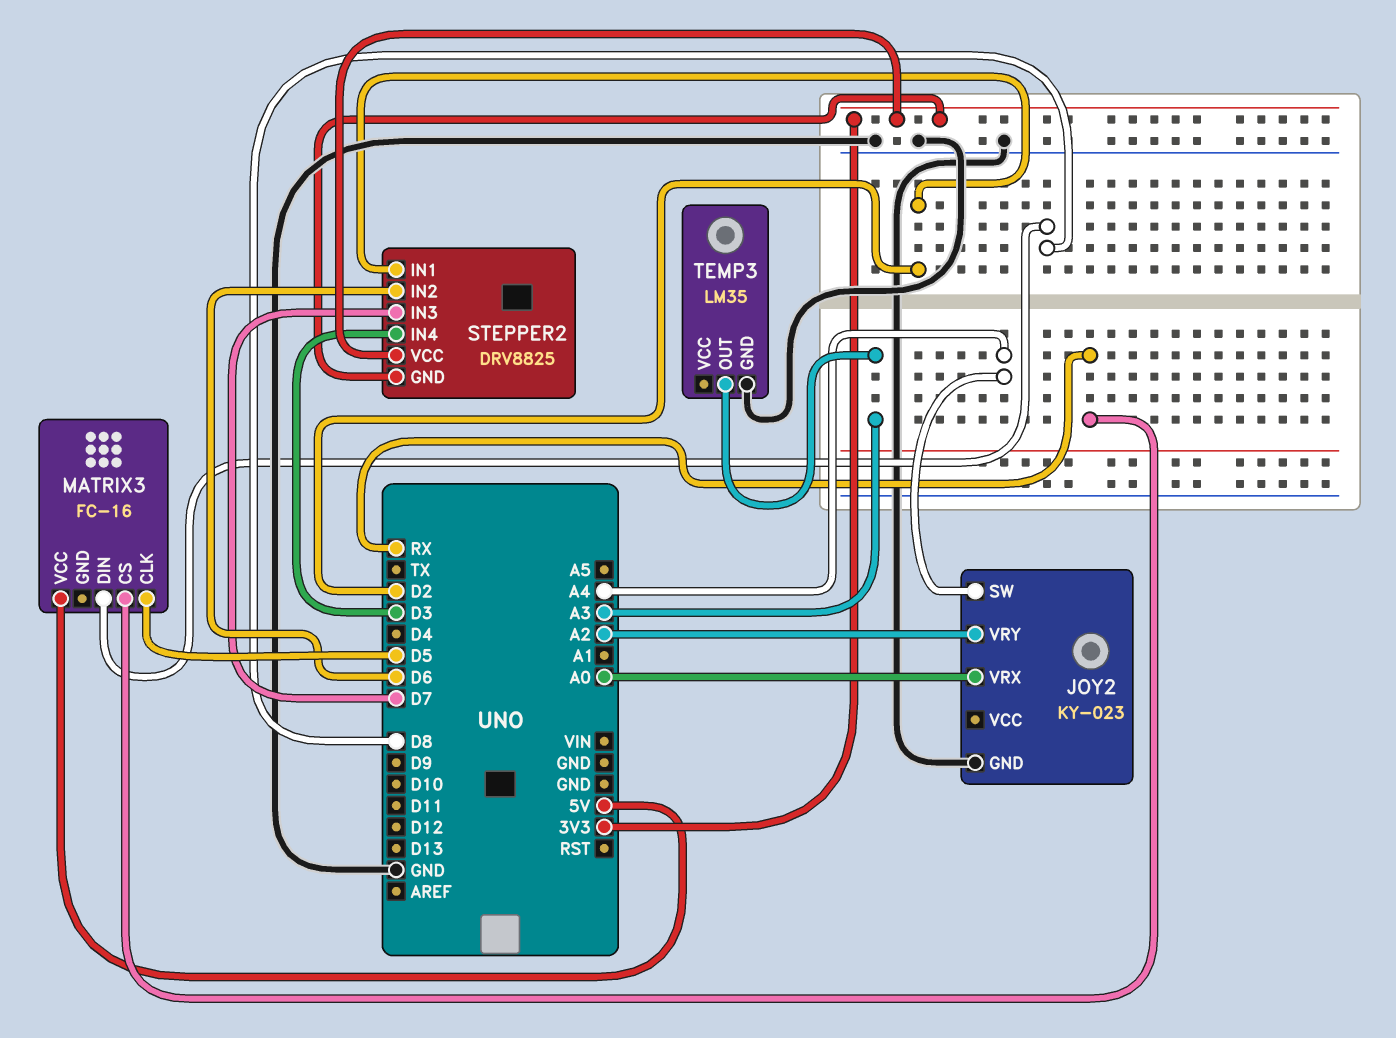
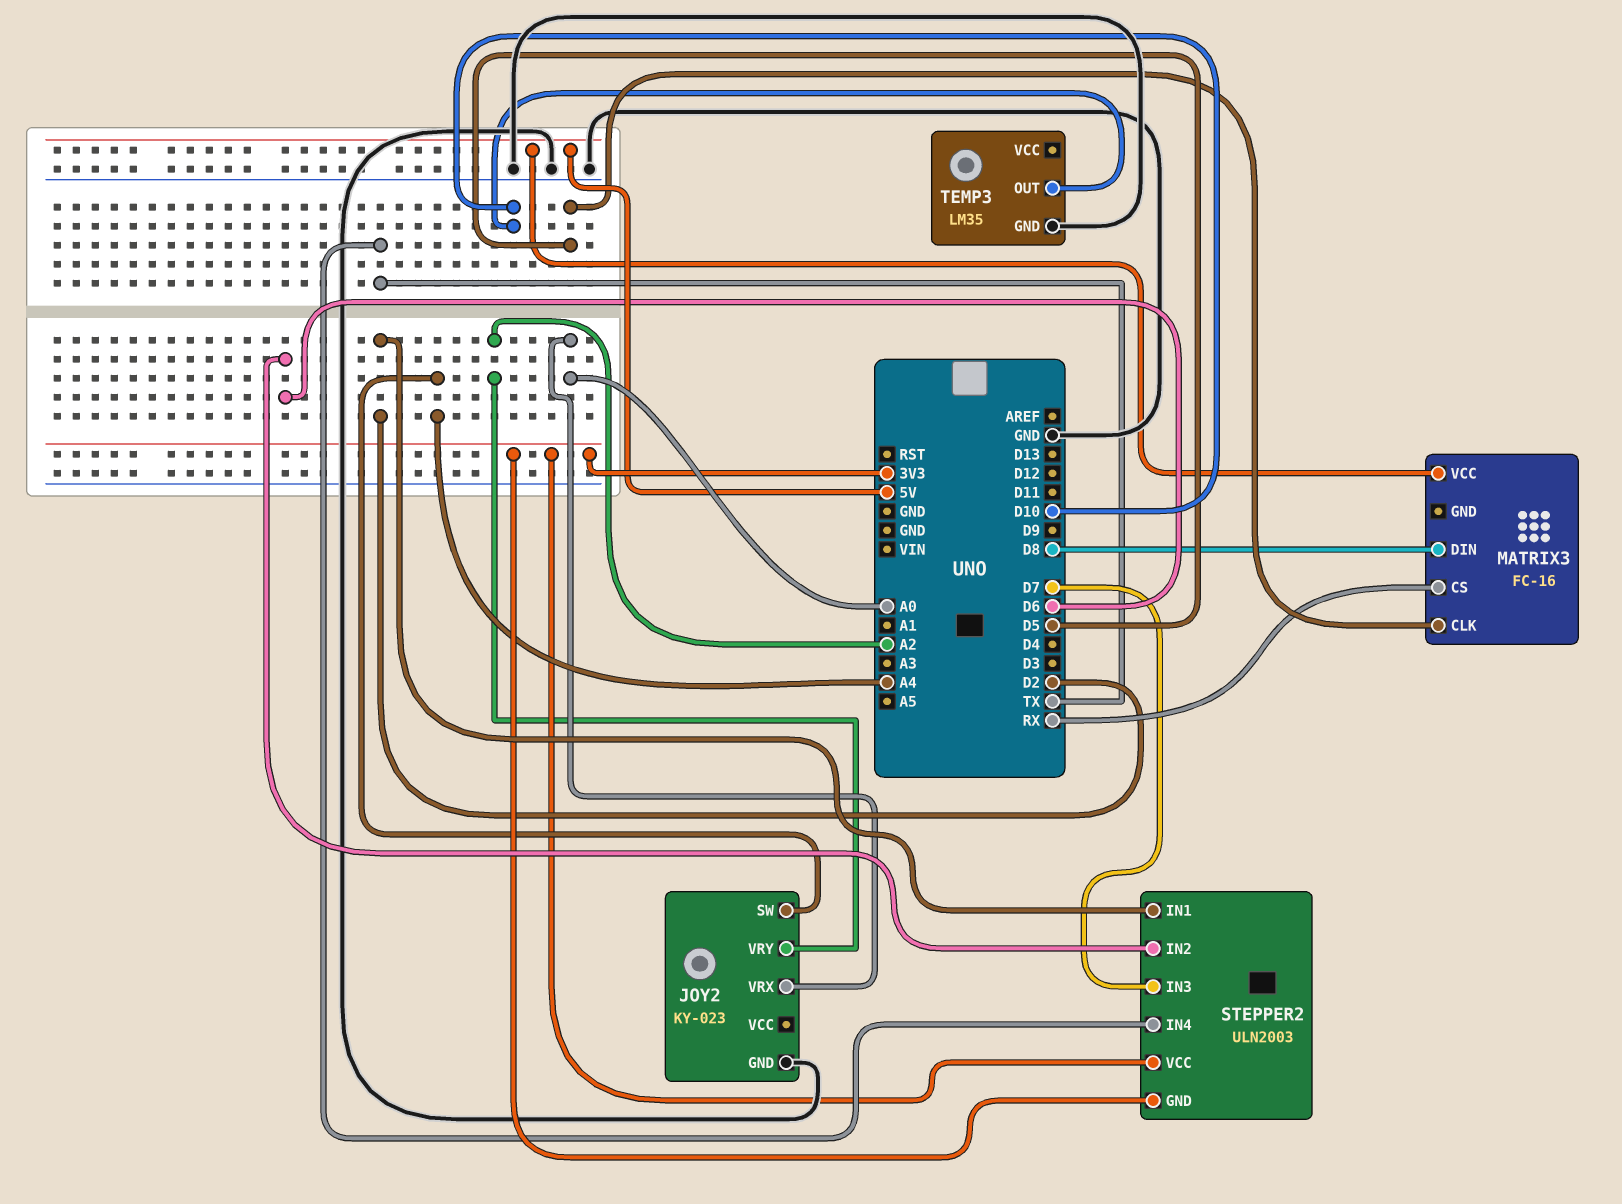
STEPPER2: DRV8825 -> ULN2003
STEPPER2 pin IN4: D3 -> TX
TEMP3 pin OUT: A3 -> D10

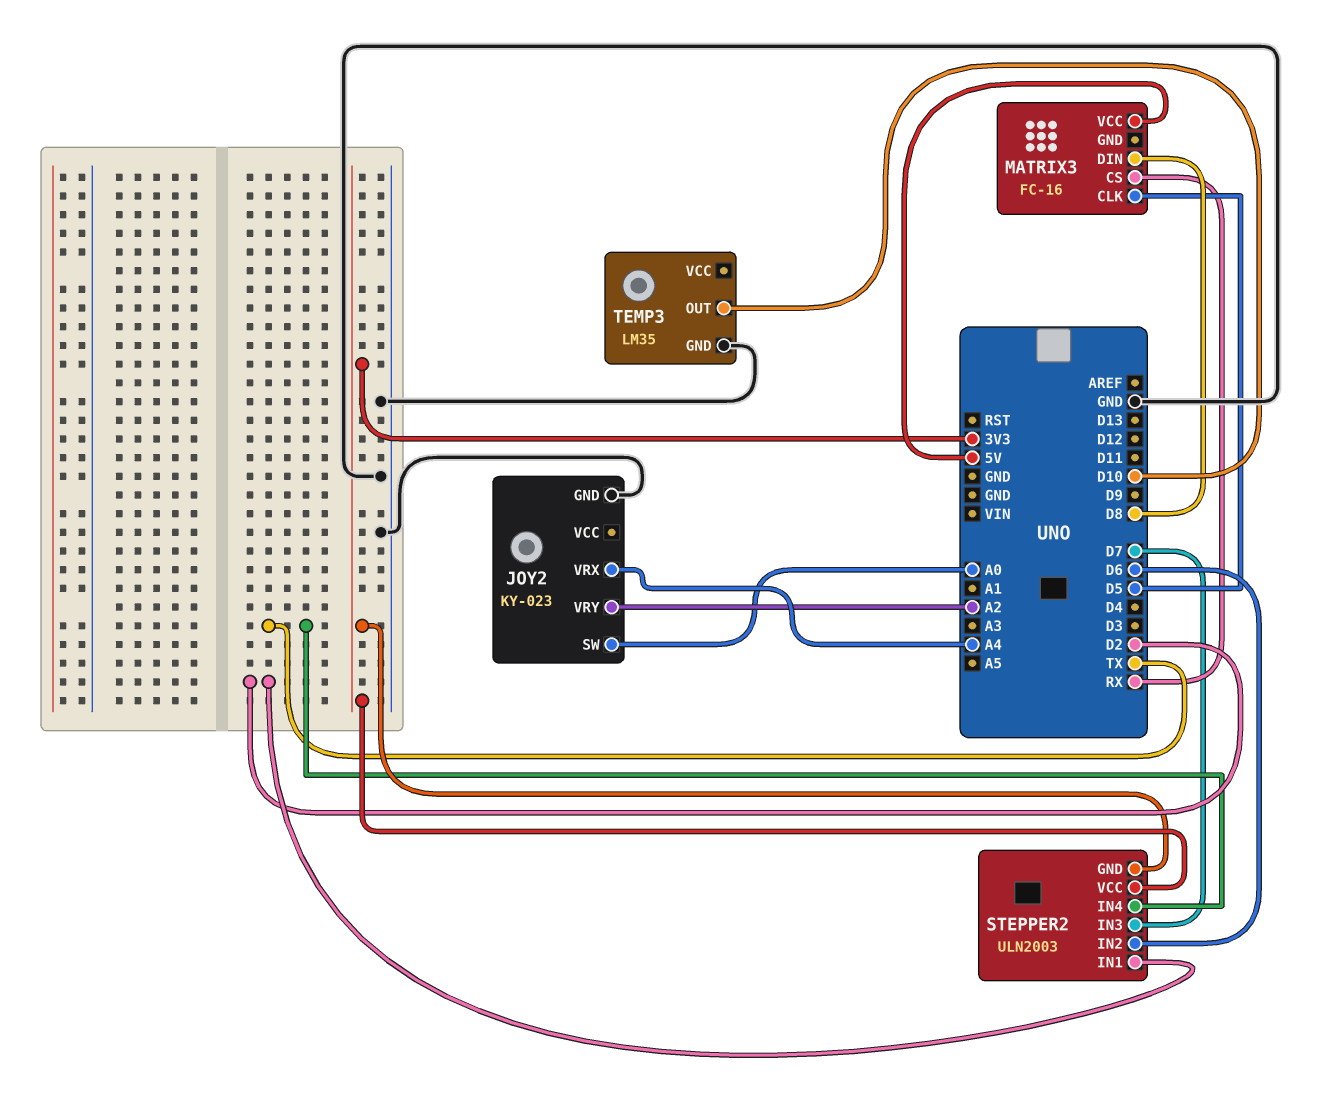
JOY2 pin SW: A4 -> A0
JOY2 pin VRX: A0 -> A4

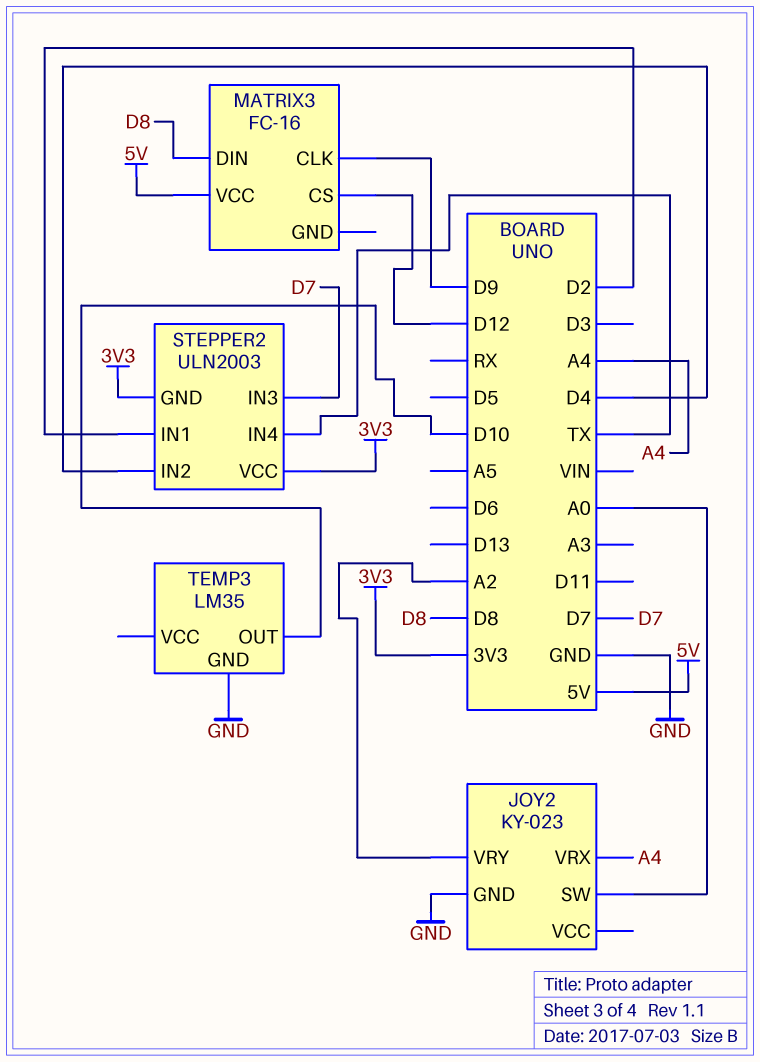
MATRIX3 pin CLK: D5 -> D9
MATRIX3 pin CS: RX -> D12
STEPPER2 pin IN2: D6 -> D4

